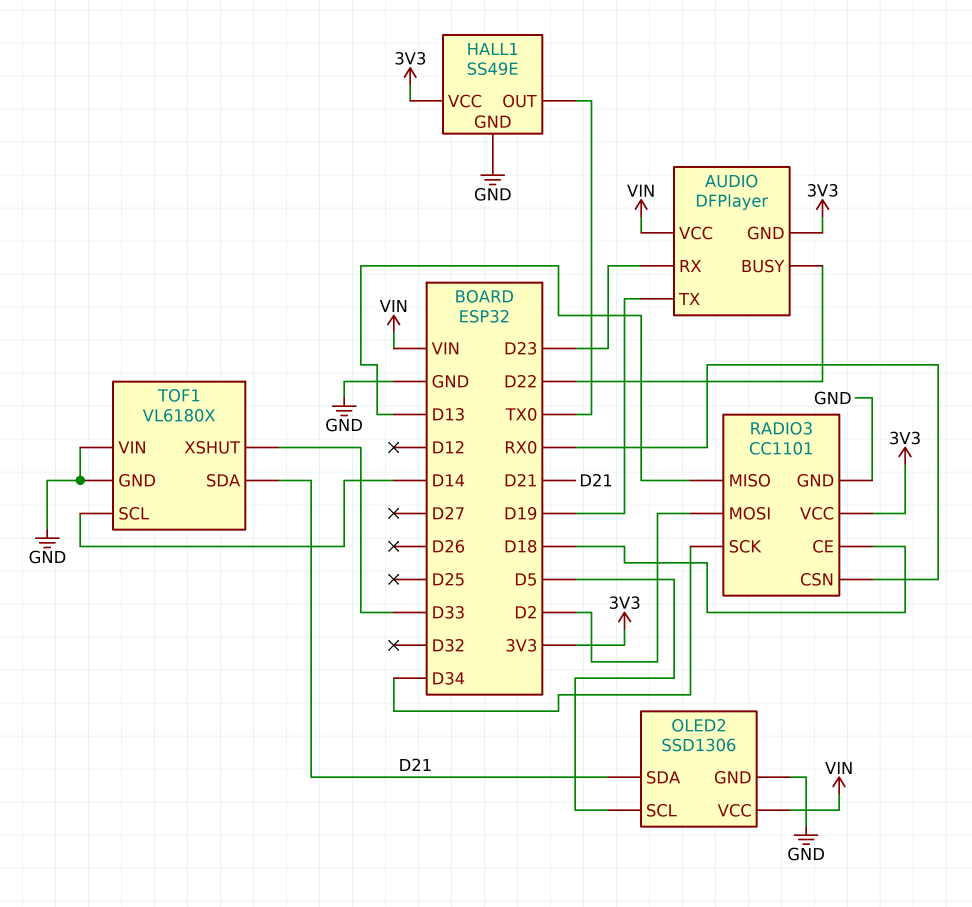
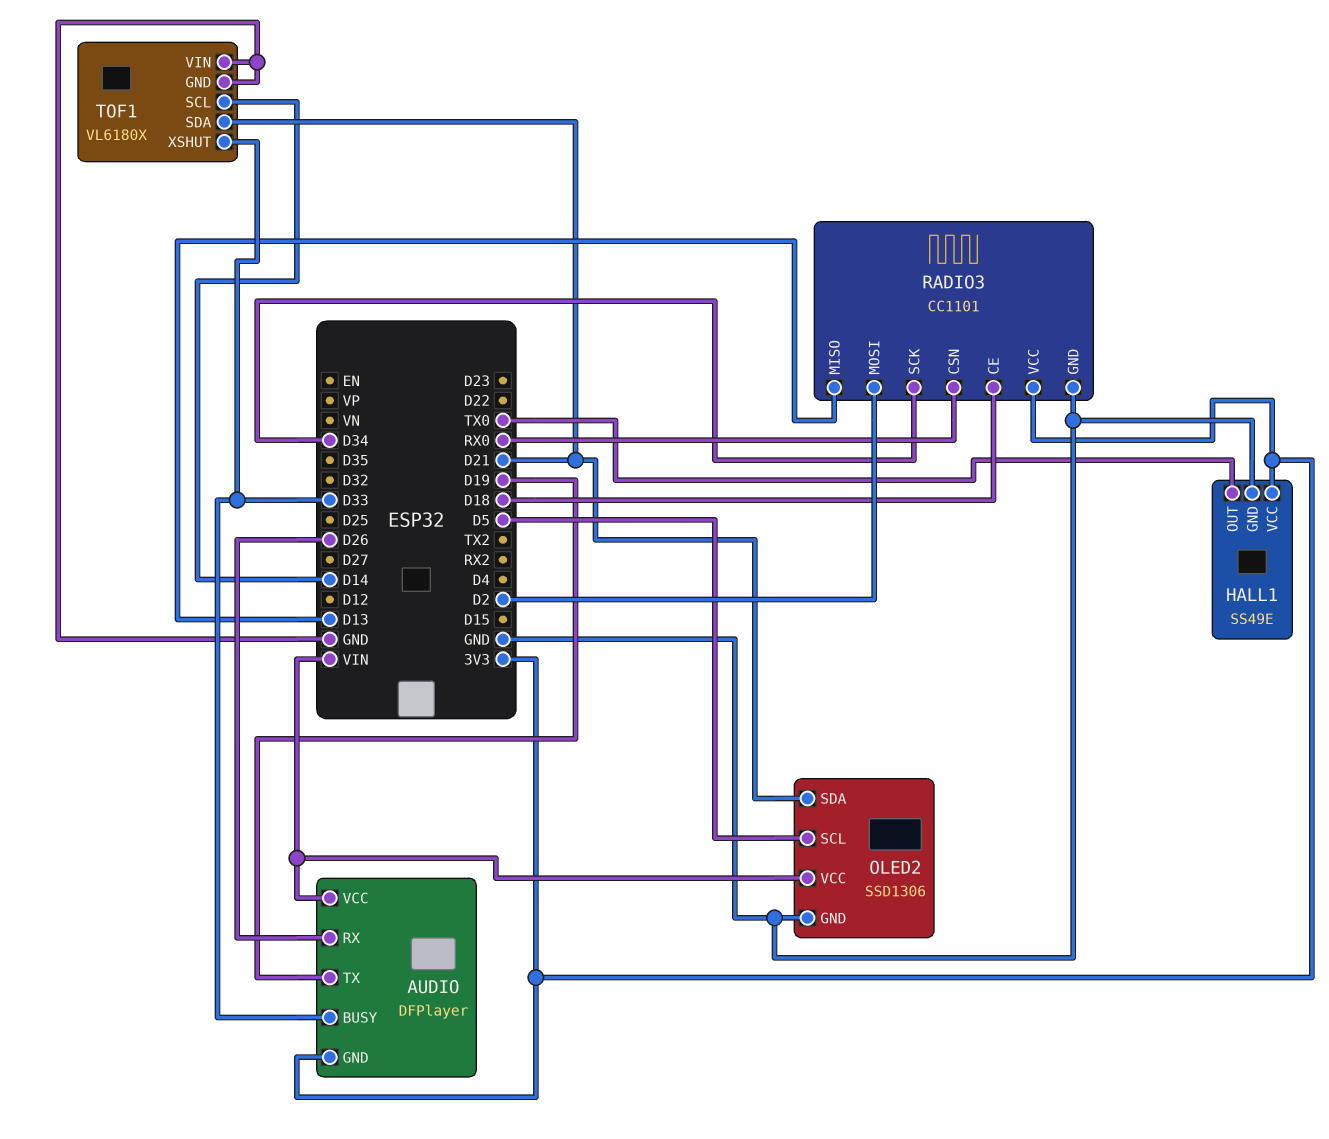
AUDIO pin BUSY: D22 -> D33
AUDIO pin RX: D23 -> D26

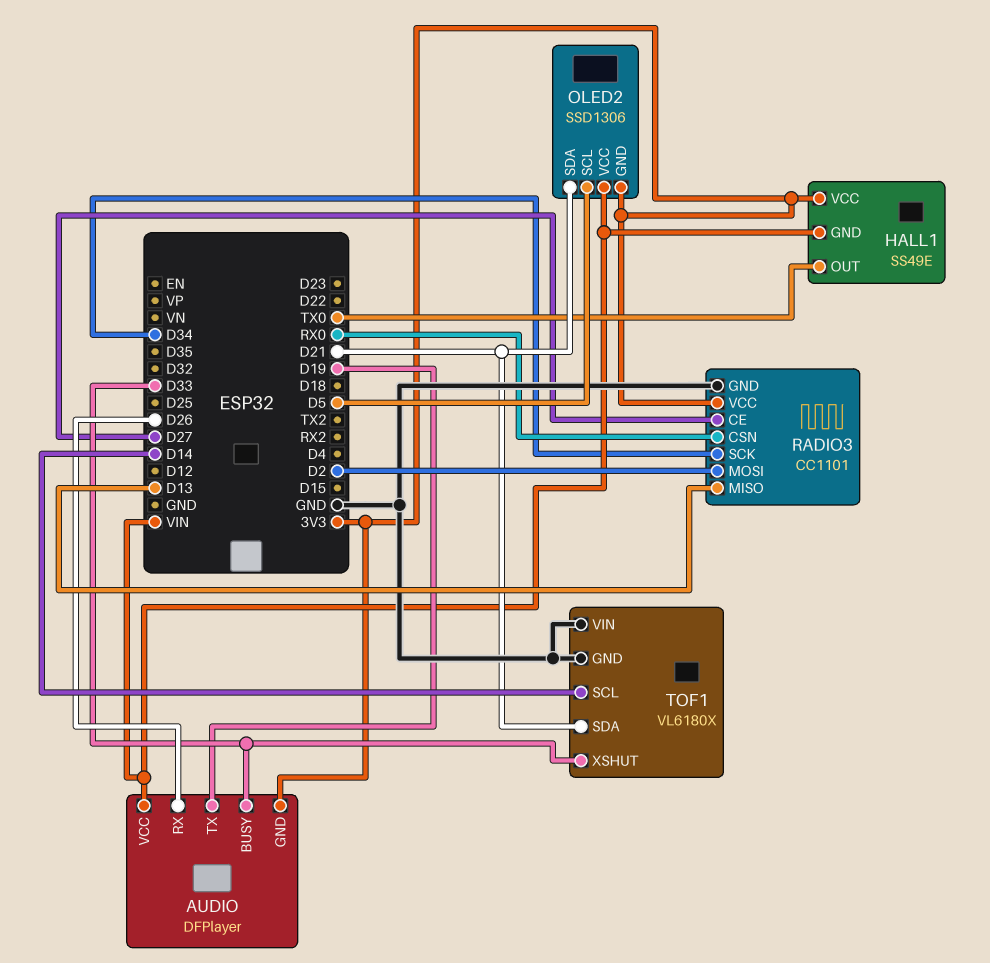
HALL1 pin GND: GND -> VIN
OLED2 pin GND: GND -> 3V3
RADIO3 pin CE: D18 -> D27

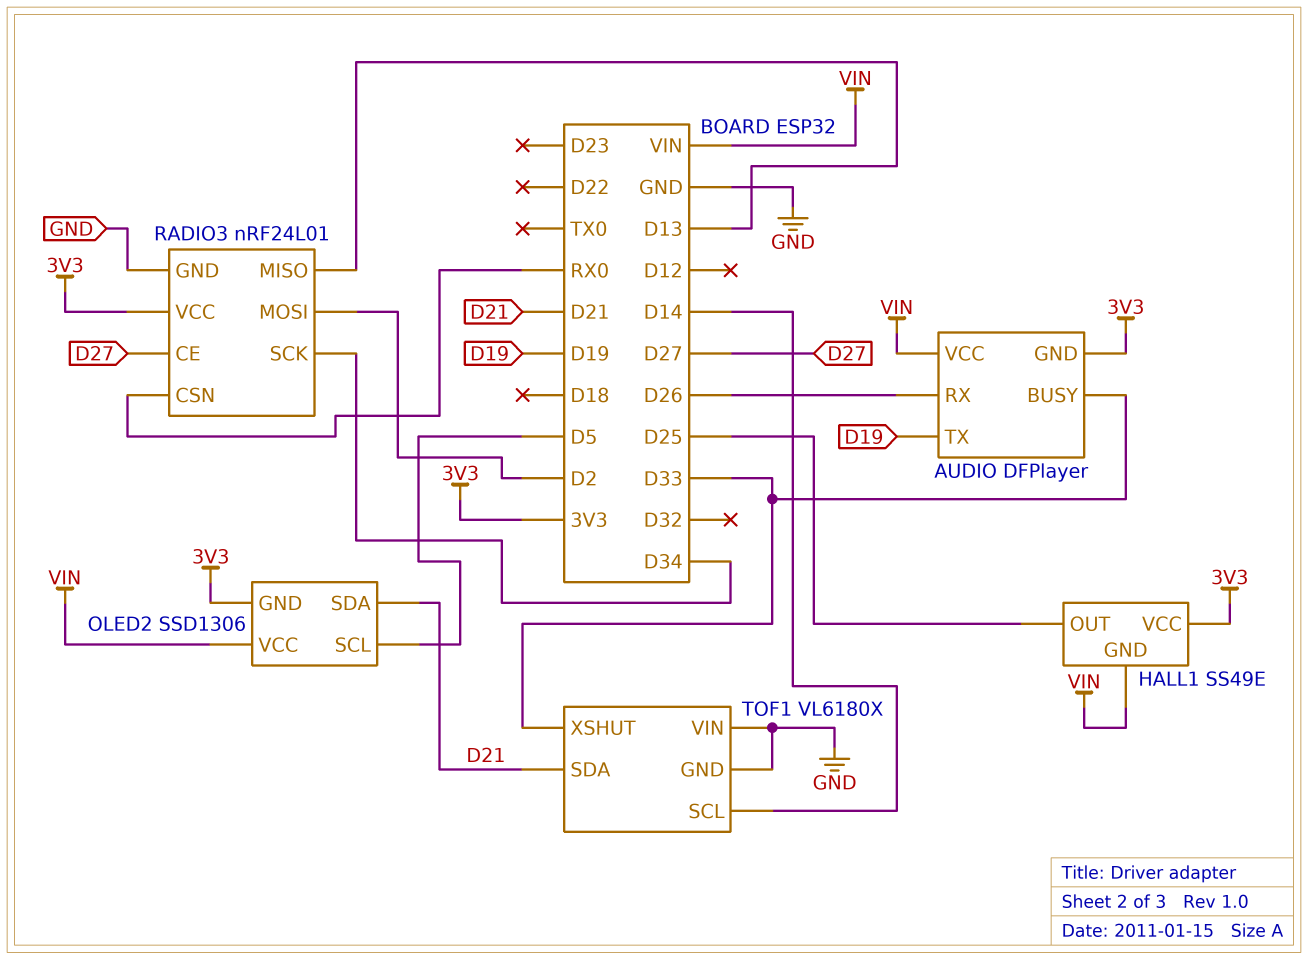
HALL1 pin OUT: TX0 -> D25
RADIO3: CC1101 -> nRF24L01

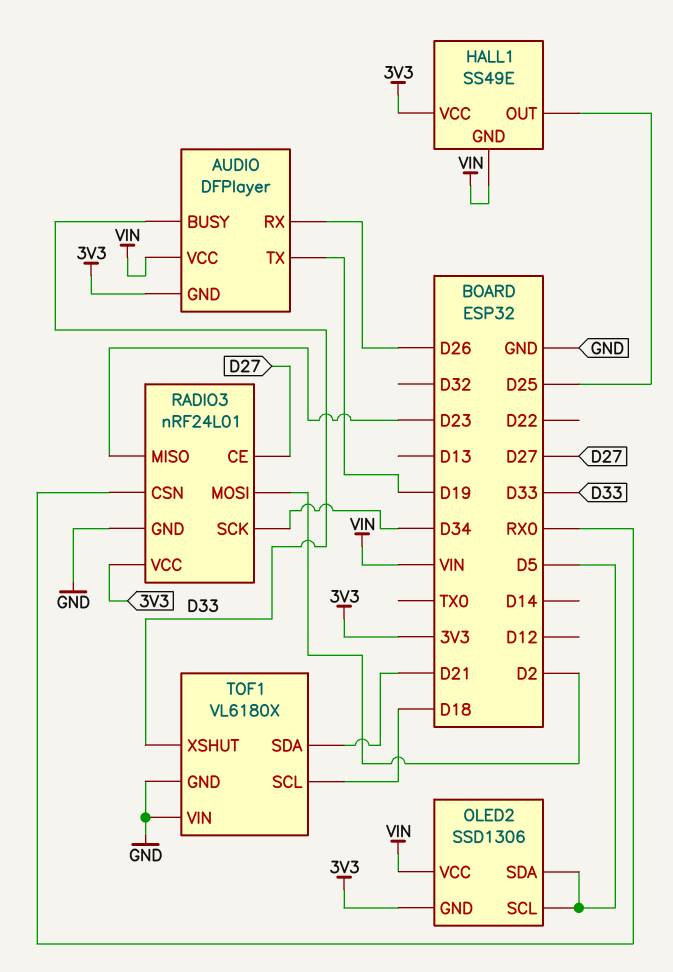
OLED2 pin SDA: D21 -> D5
RADIO3 pin MISO: D13 -> D23
TOF1 pin SCL: D14 -> D18

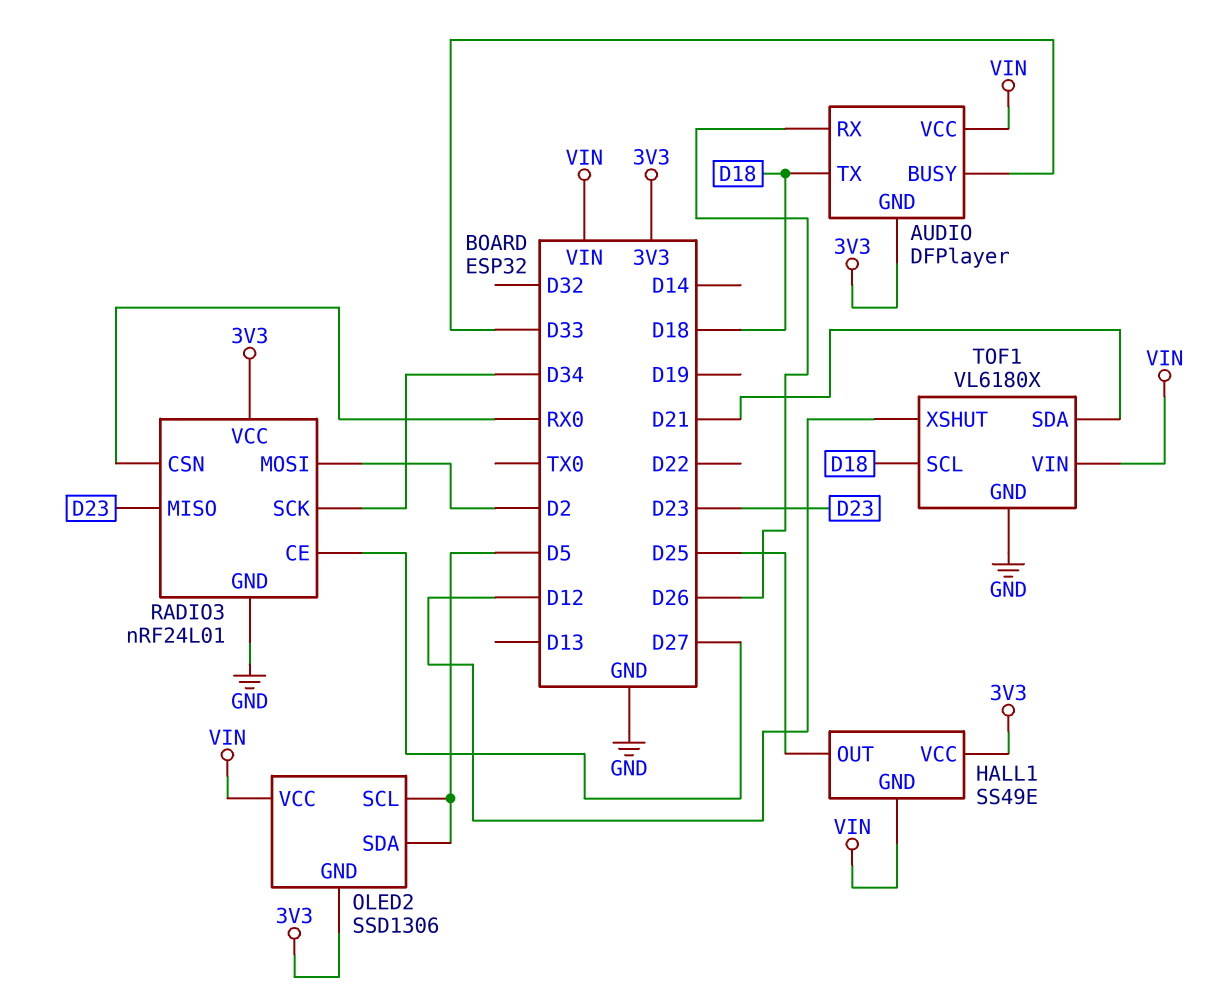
AUDIO pin TX: D19 -> D18
TOF1 pin VIN: GND -> VIN
TOF1 pin XSHUT: D33 -> D12

